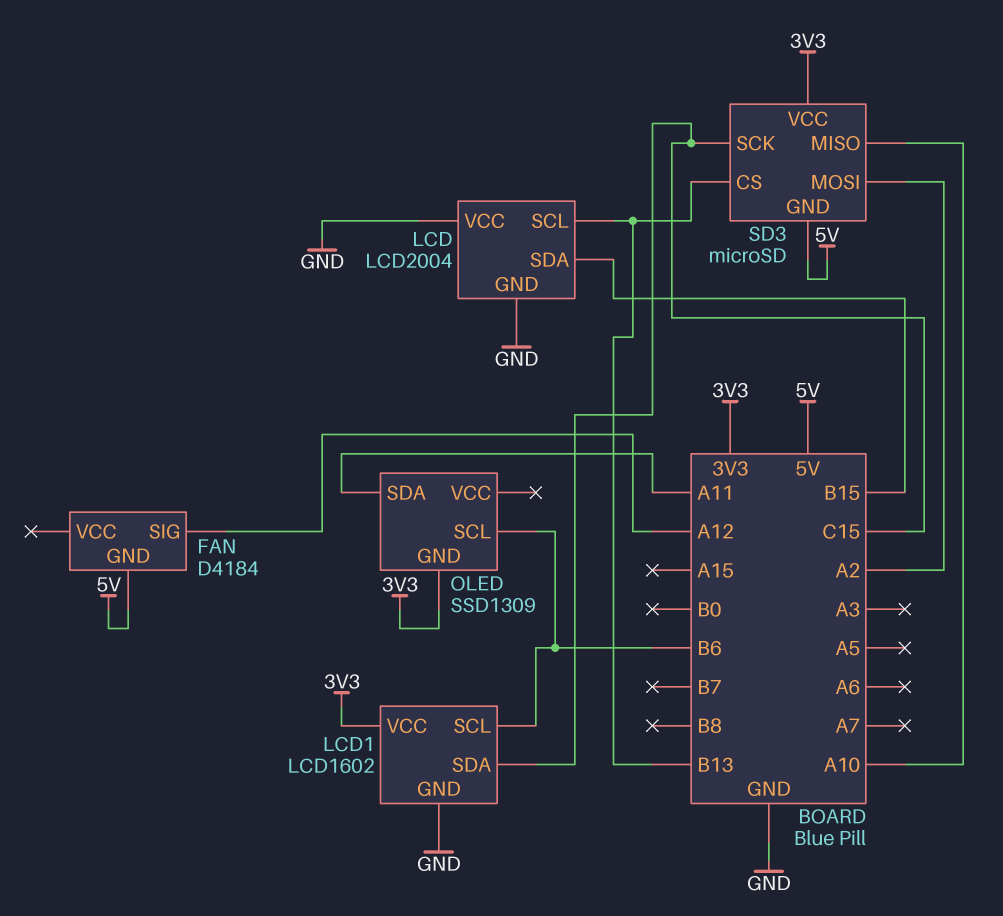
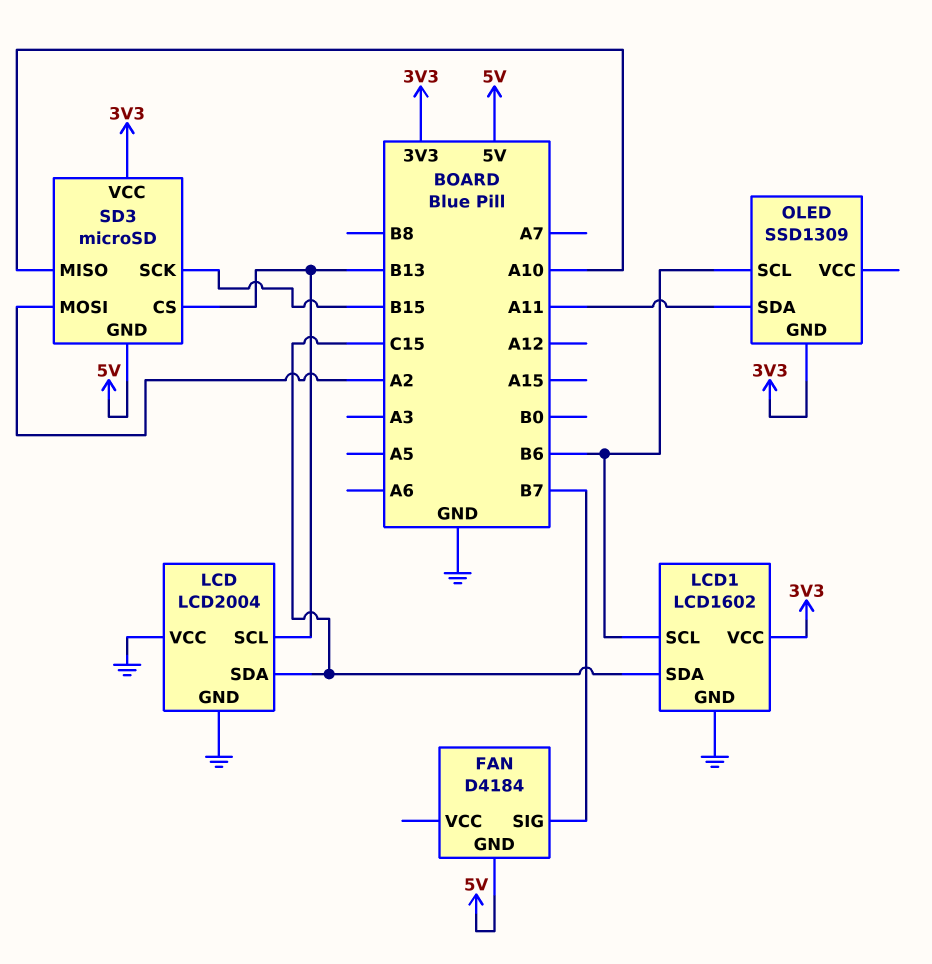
FAN pin SIG: A12 -> B7
LCD pin SDA: B15 -> C15
SD3 pin SCK: C15 -> B15

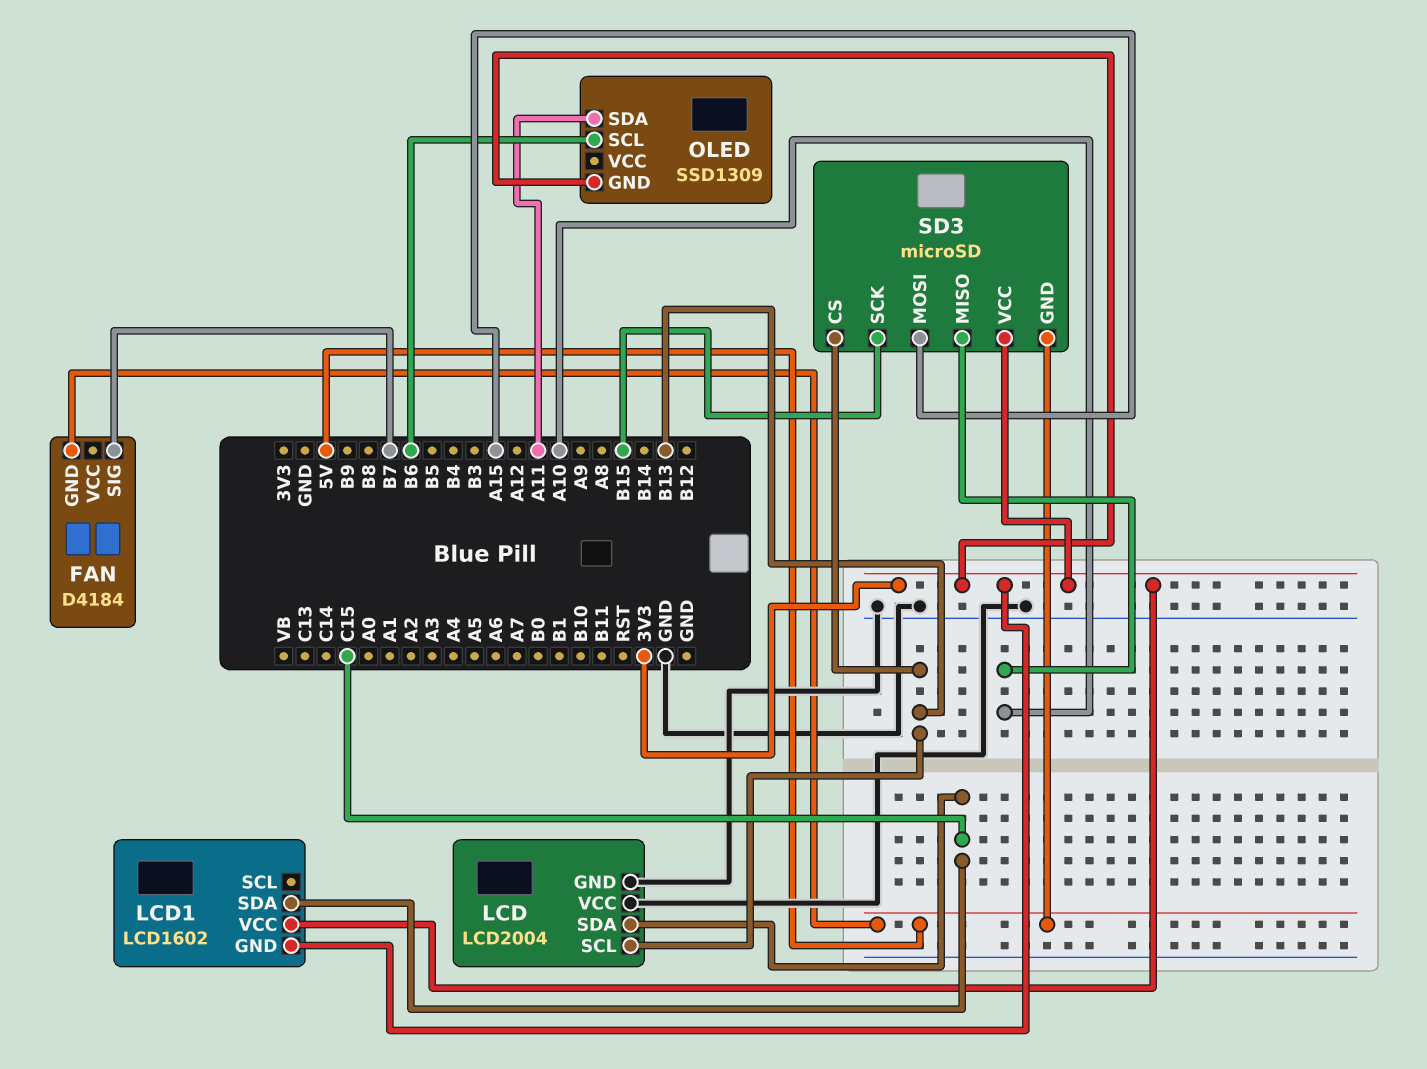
LCD1 pin GND: GND -> 3V3
LCD1 pin SCL: B6 -> none
SD3 pin MOSI: A2 -> A15

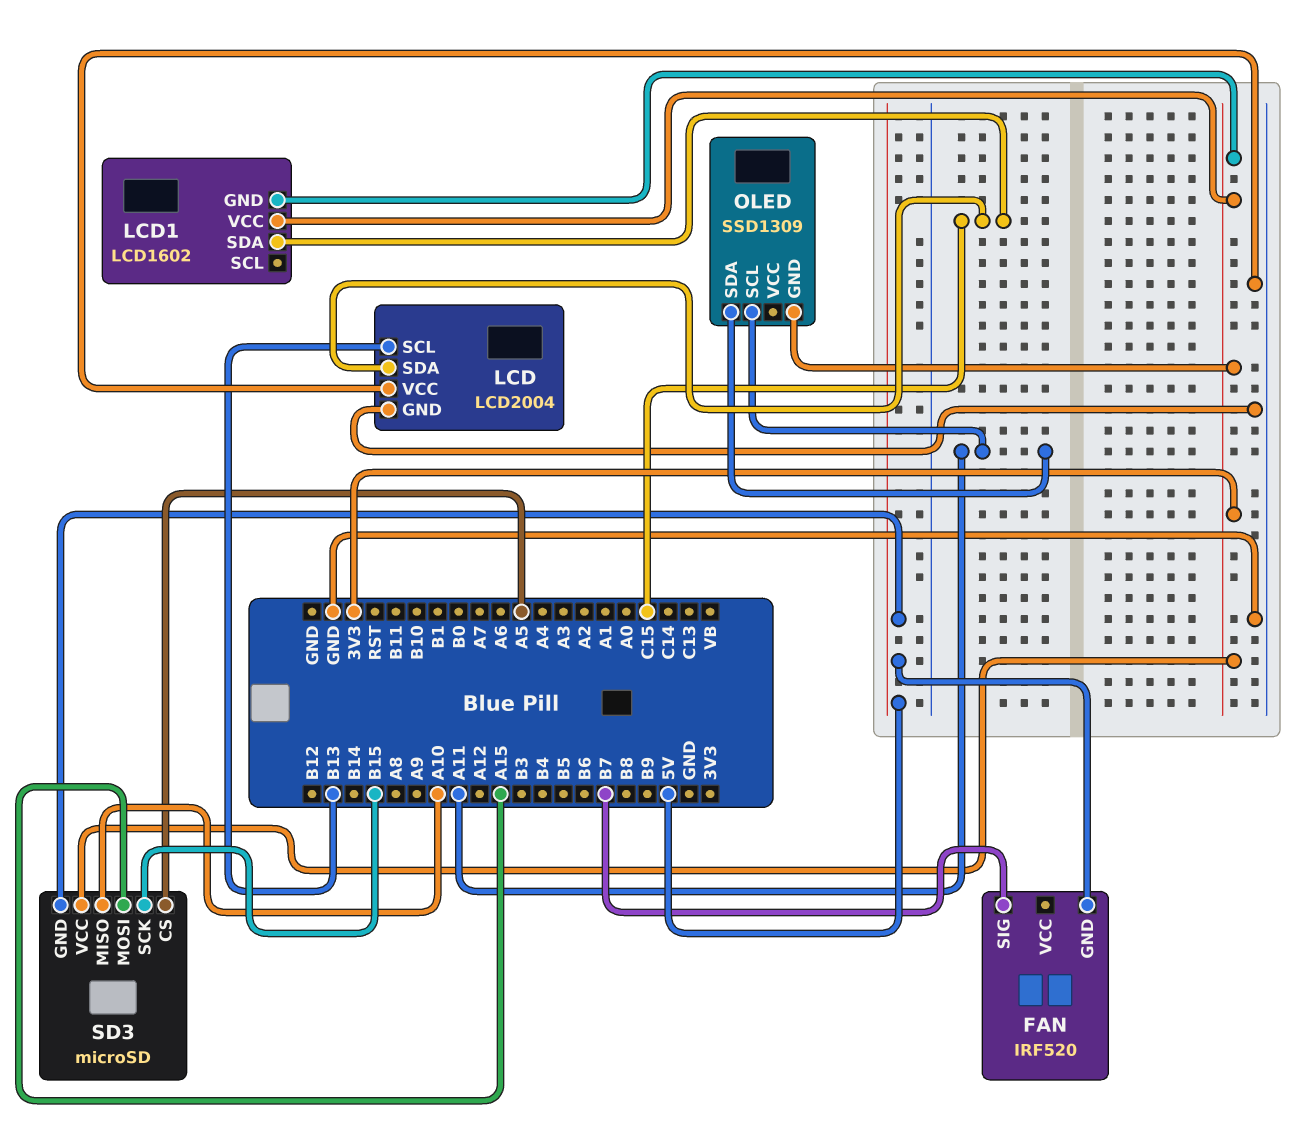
FAN: D4184 -> IRF520
OLED pin SCL: B6 -> A11
SD3 pin CS: B13 -> A5

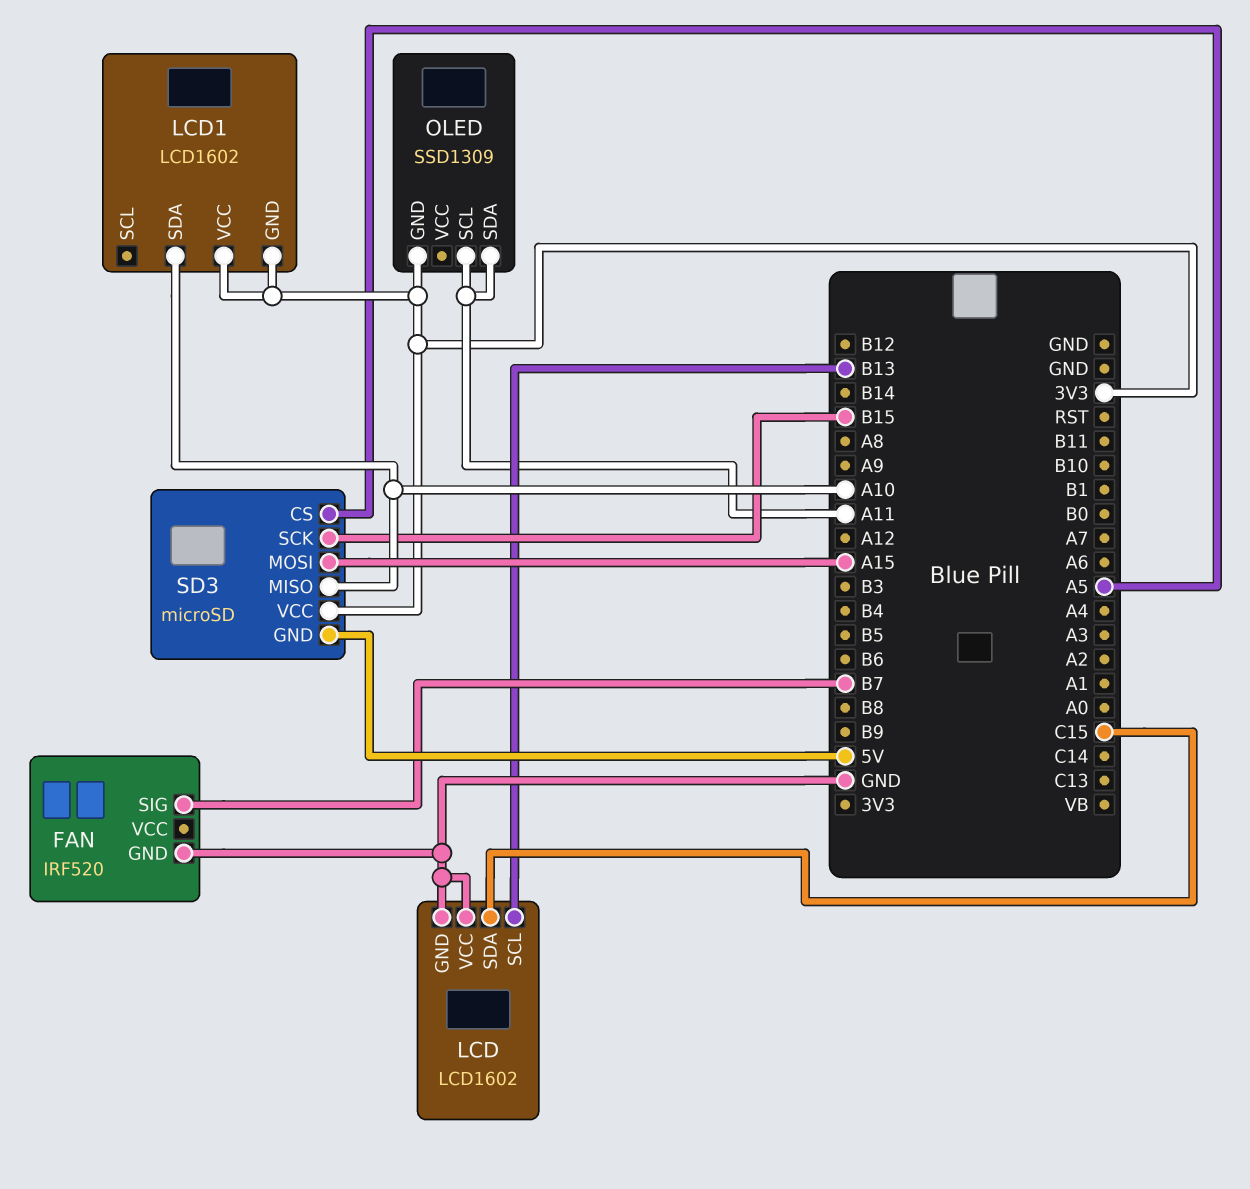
FAN pin GND: 5V -> GND
LCD: LCD2004 -> LCD1602
LCD1 pin SDA: C15 -> A10

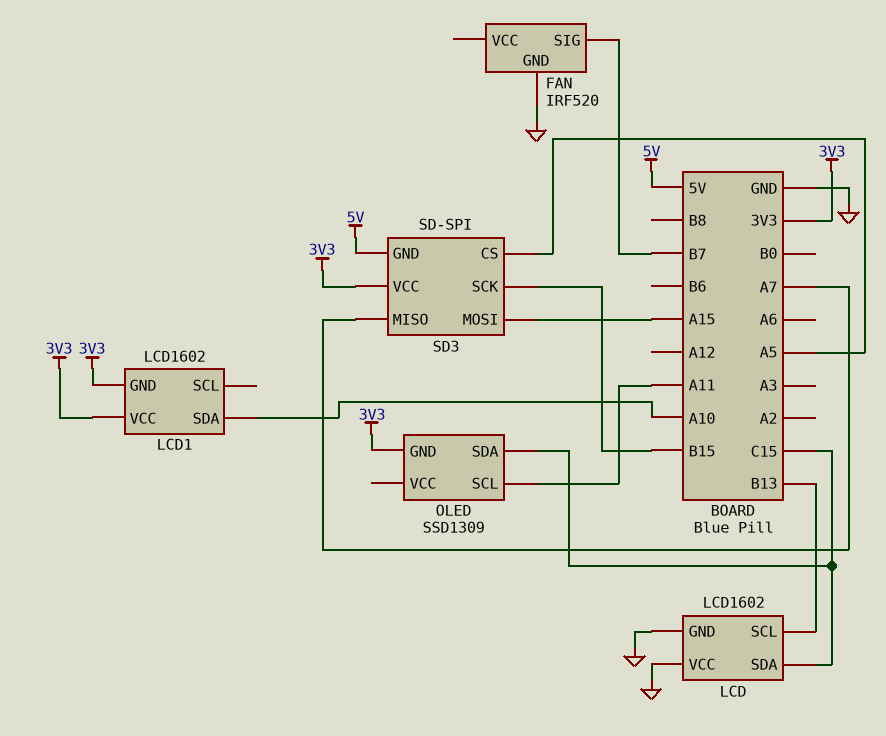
OLED pin SDA: A11 -> C15
SD3: microSD -> SD-SPI
SD3 pin MISO: A10 -> A7

